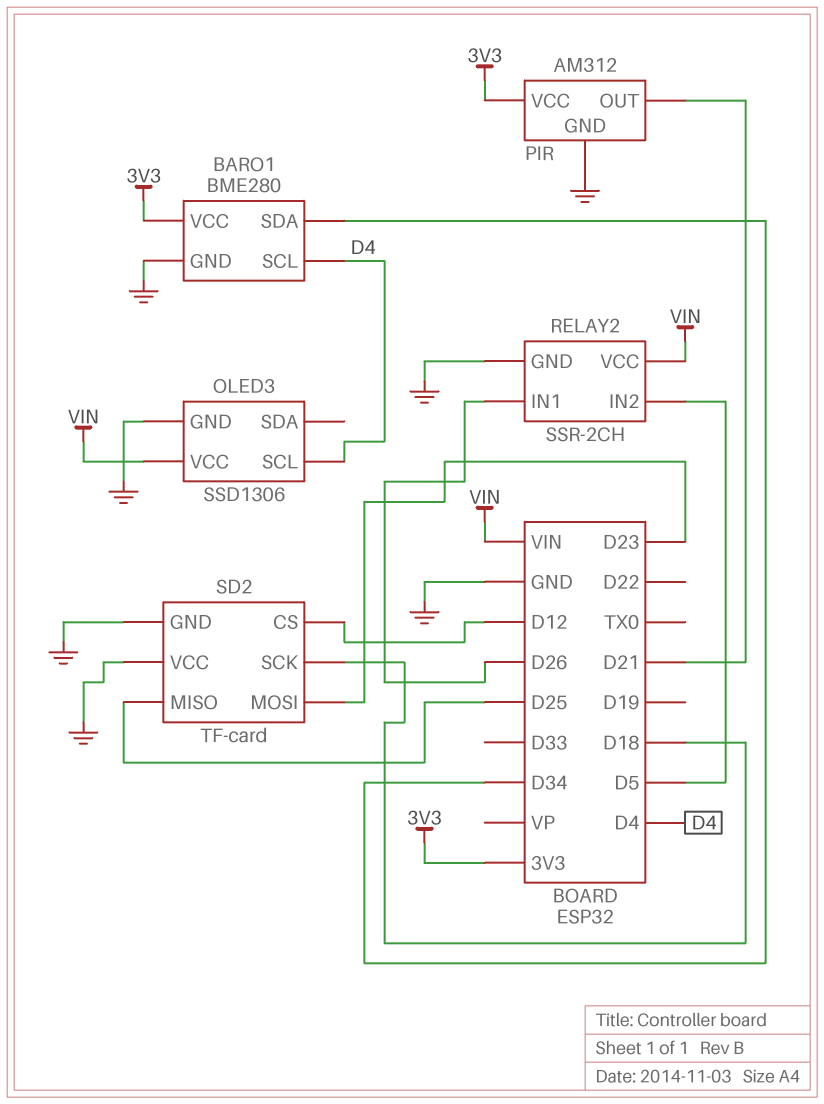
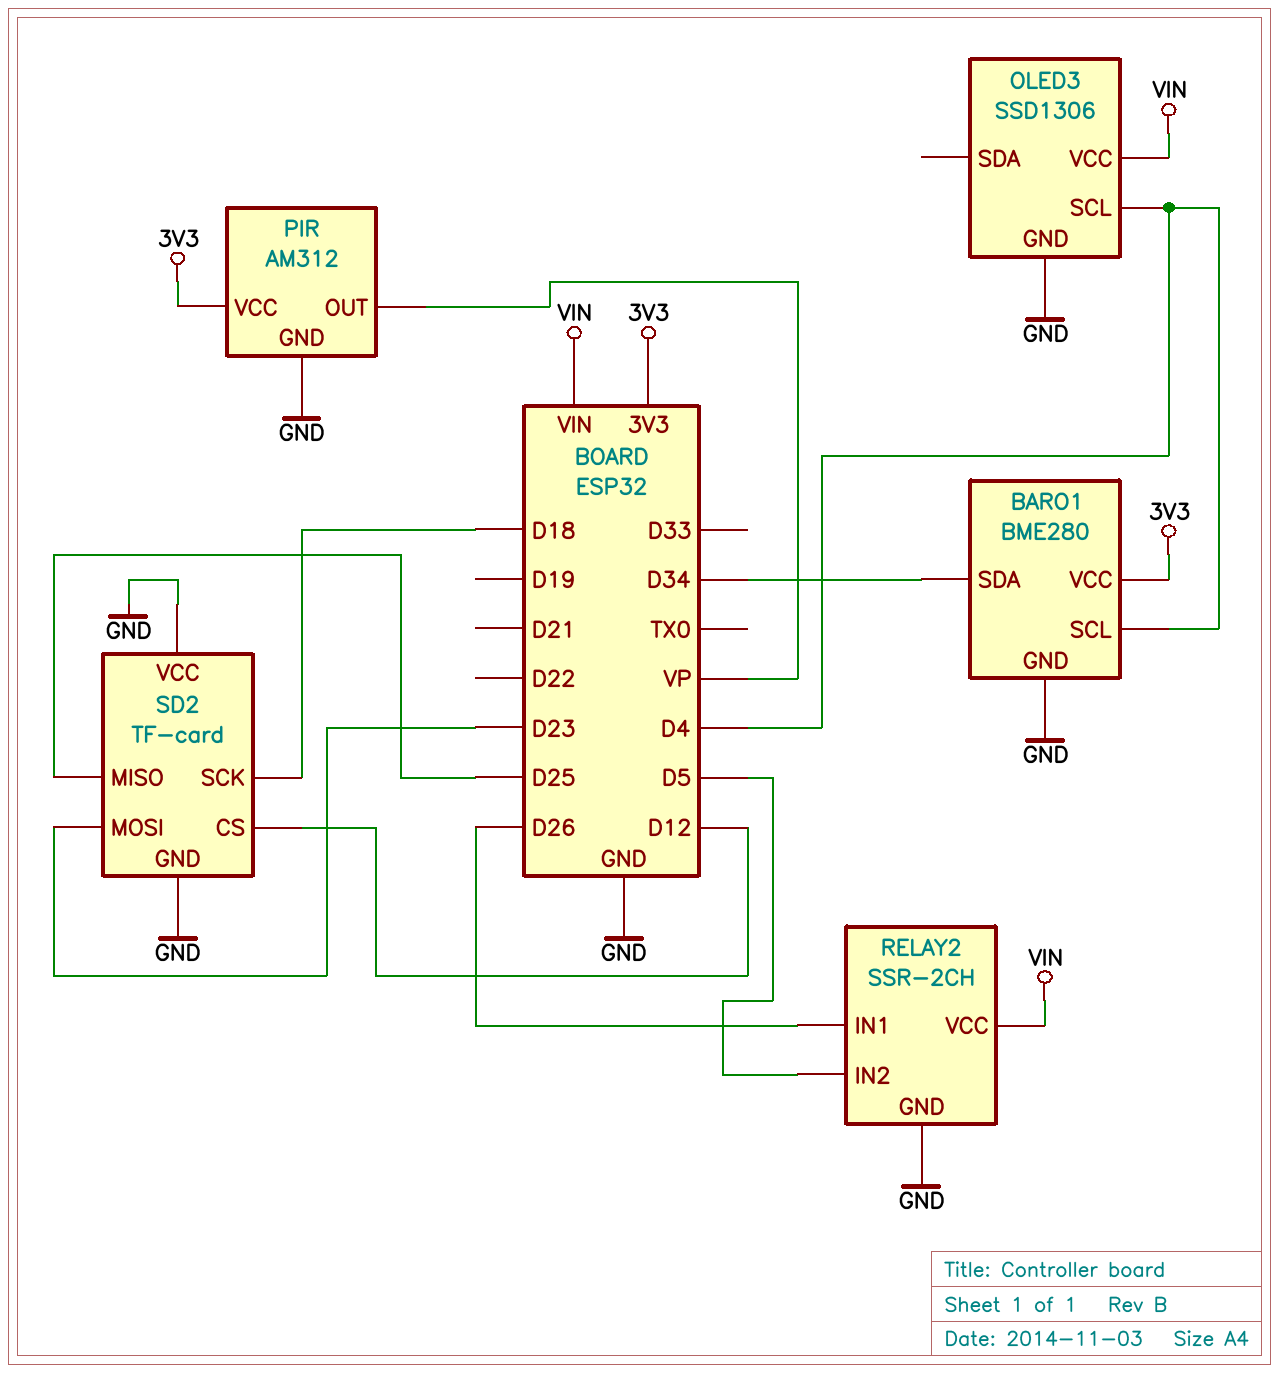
PIR pin OUT: D21 -> VP

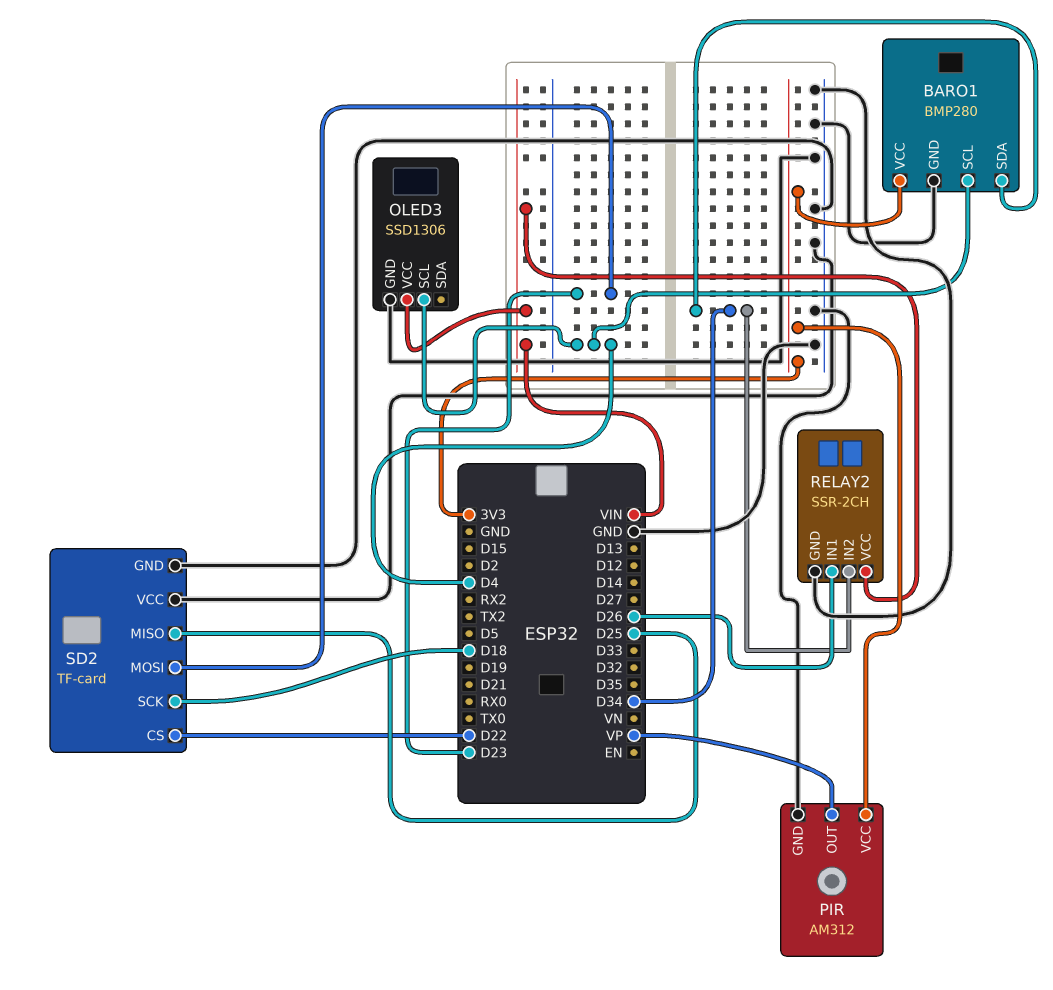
BARO1: BME280 -> BMP280
RELAY2 pin IN2: D5 -> D34
SD2 pin CS: D12 -> D22

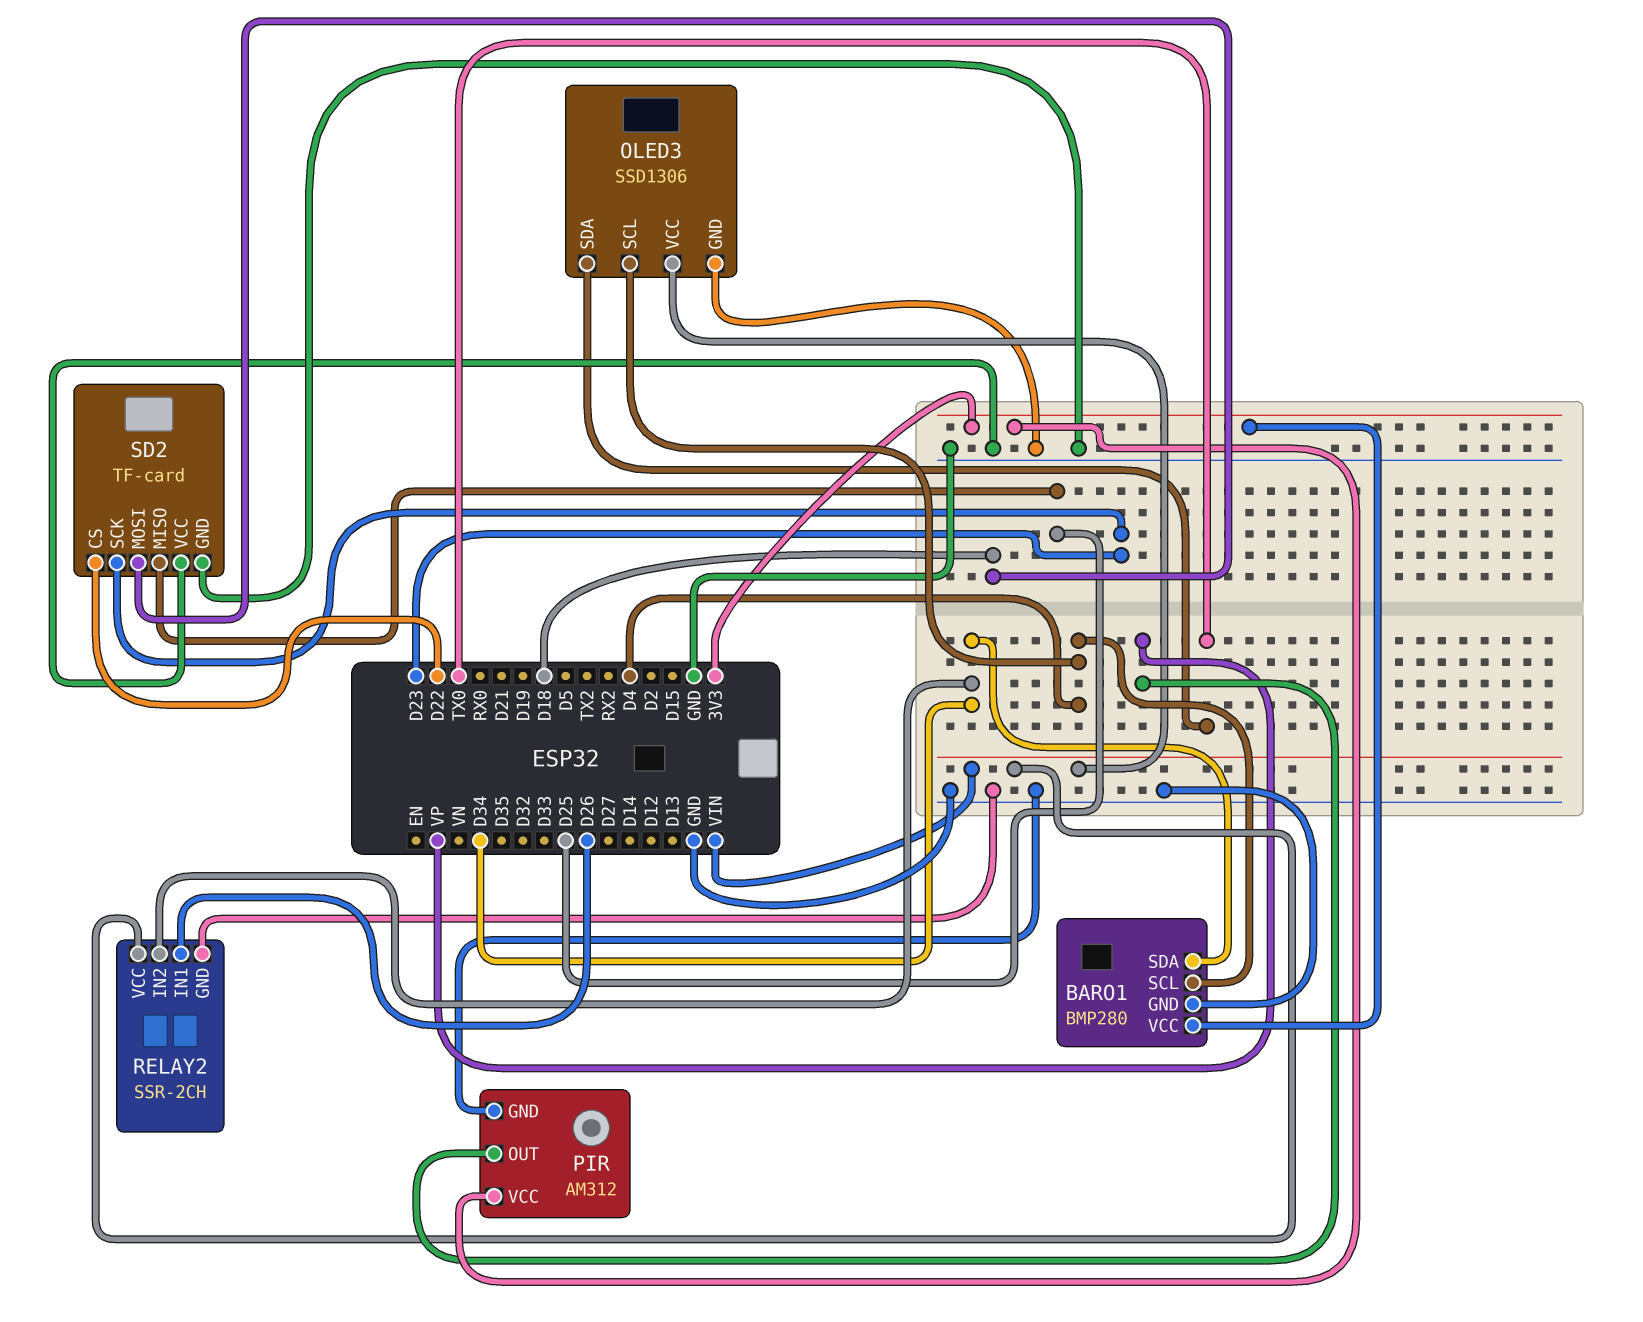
OLED3 pin SDA: none -> TX0
SD2 pin MOSI: D23 -> D18
SD2 pin SCK: D18 -> D23

